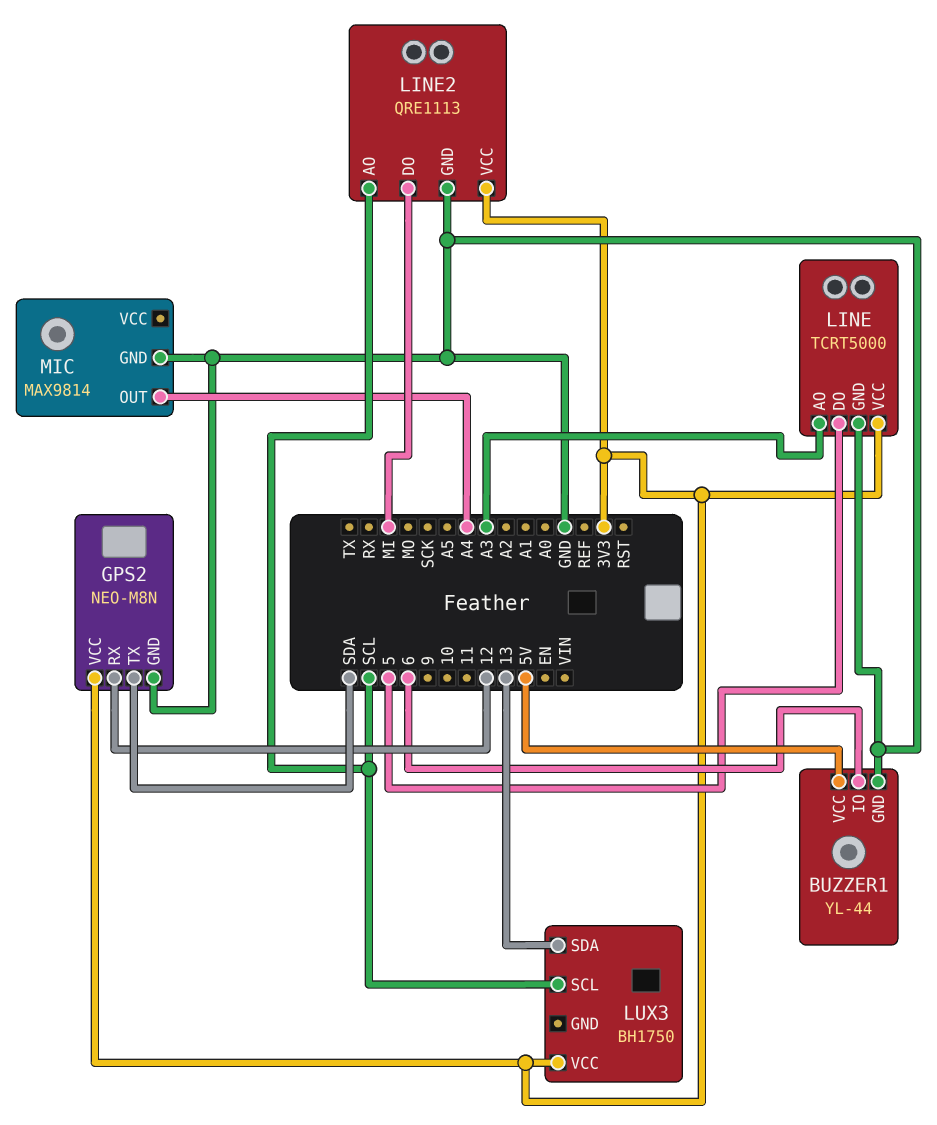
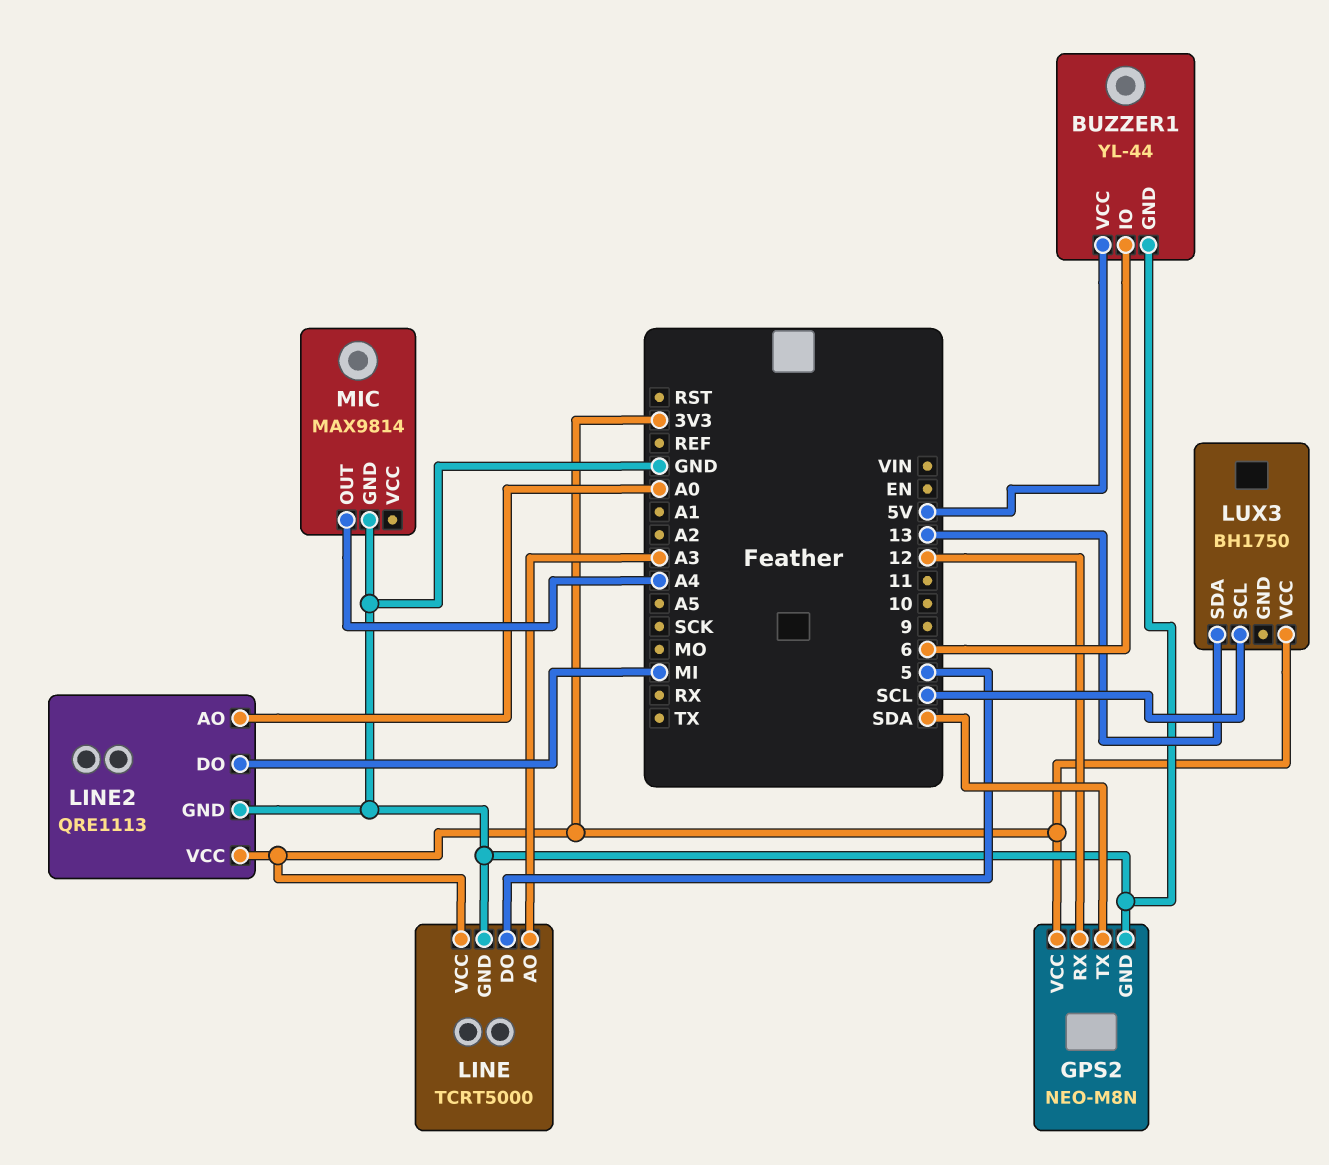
LINE2 pin AO: SCL -> A0

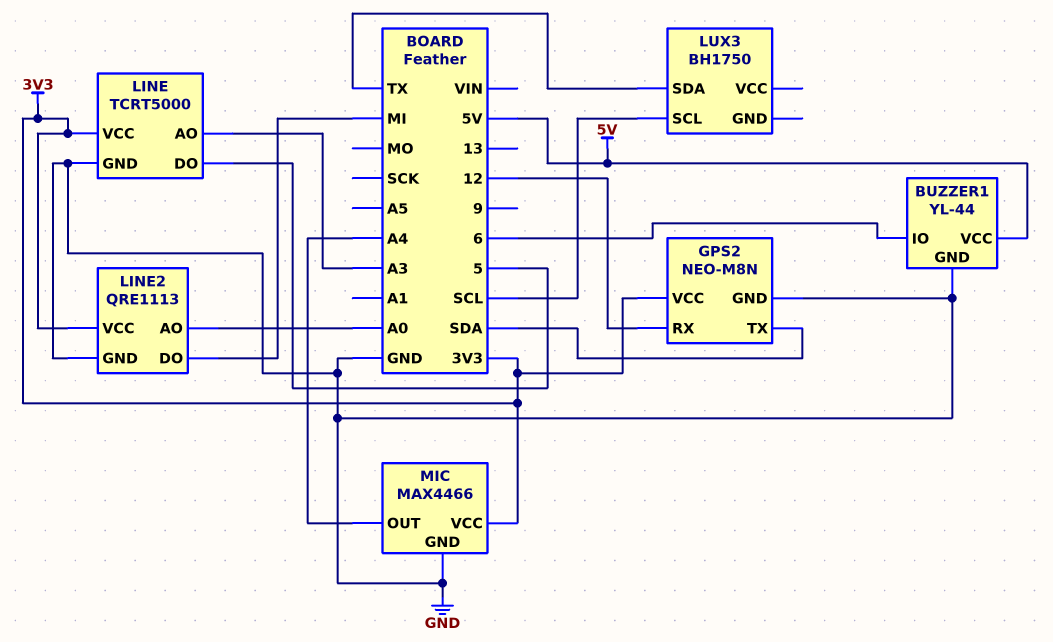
LUX3 pin SDA: 13 -> TX
LUX3 pin VCC: 3V3 -> none
MIC: MAX9814 -> MAX4466
MIC pin VCC: none -> 3V3

